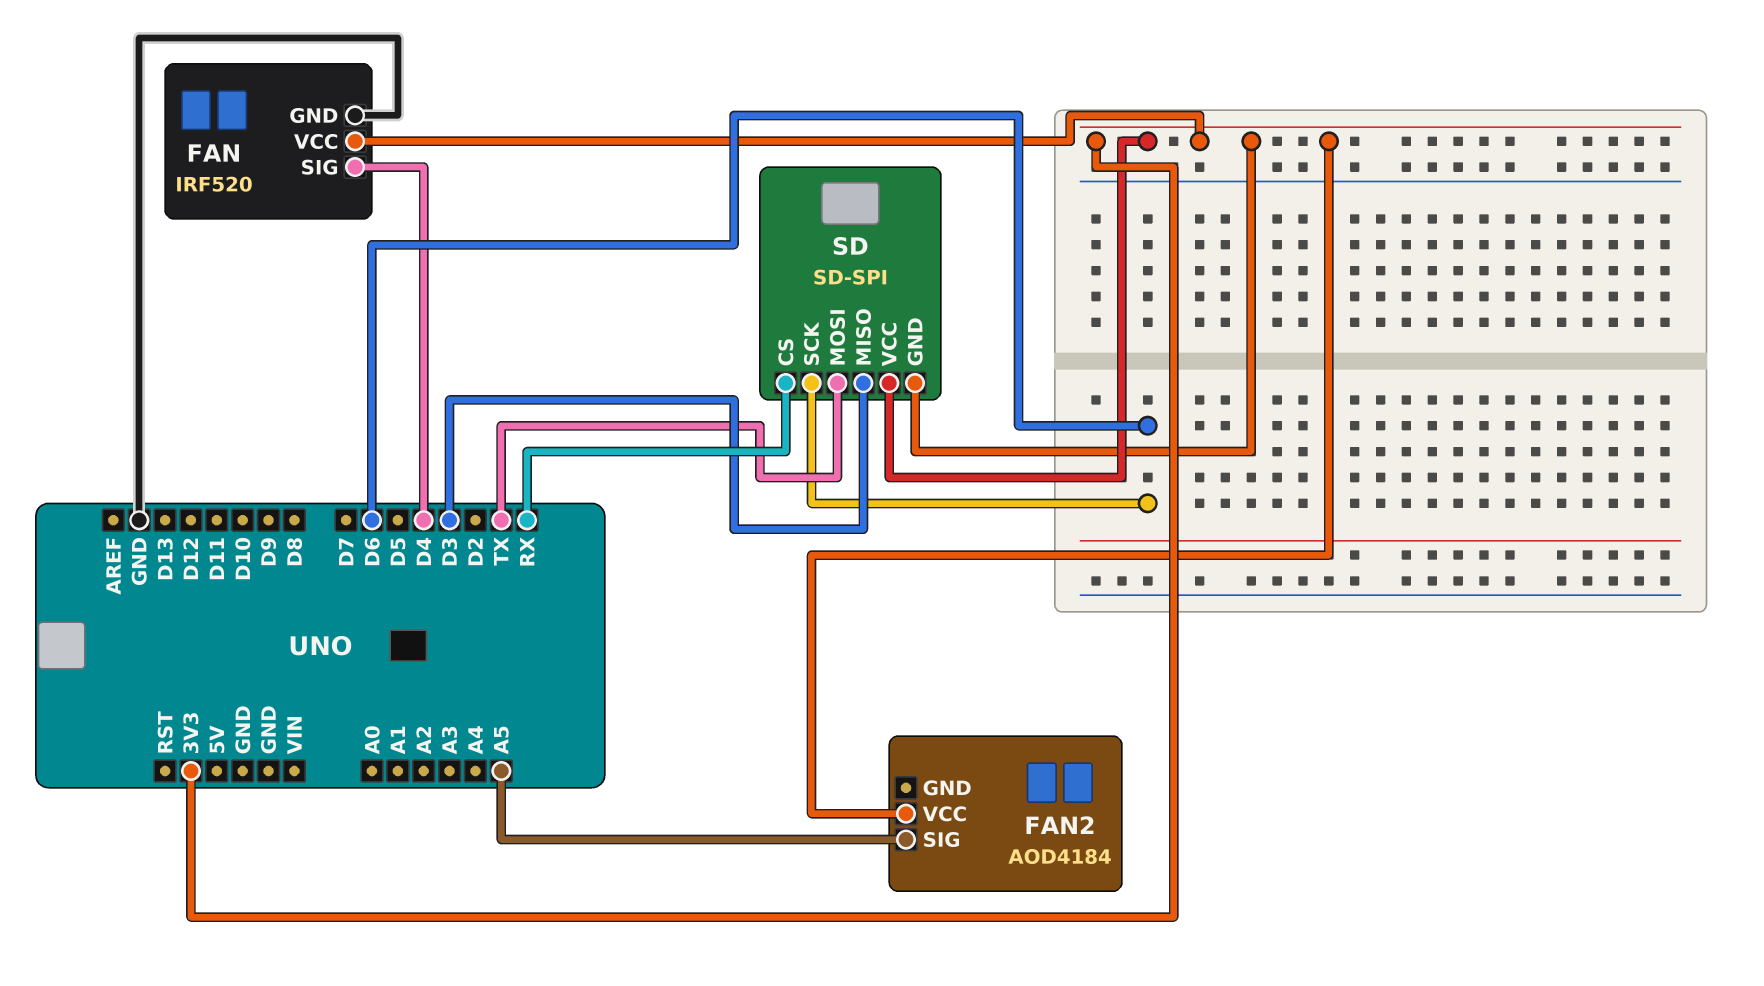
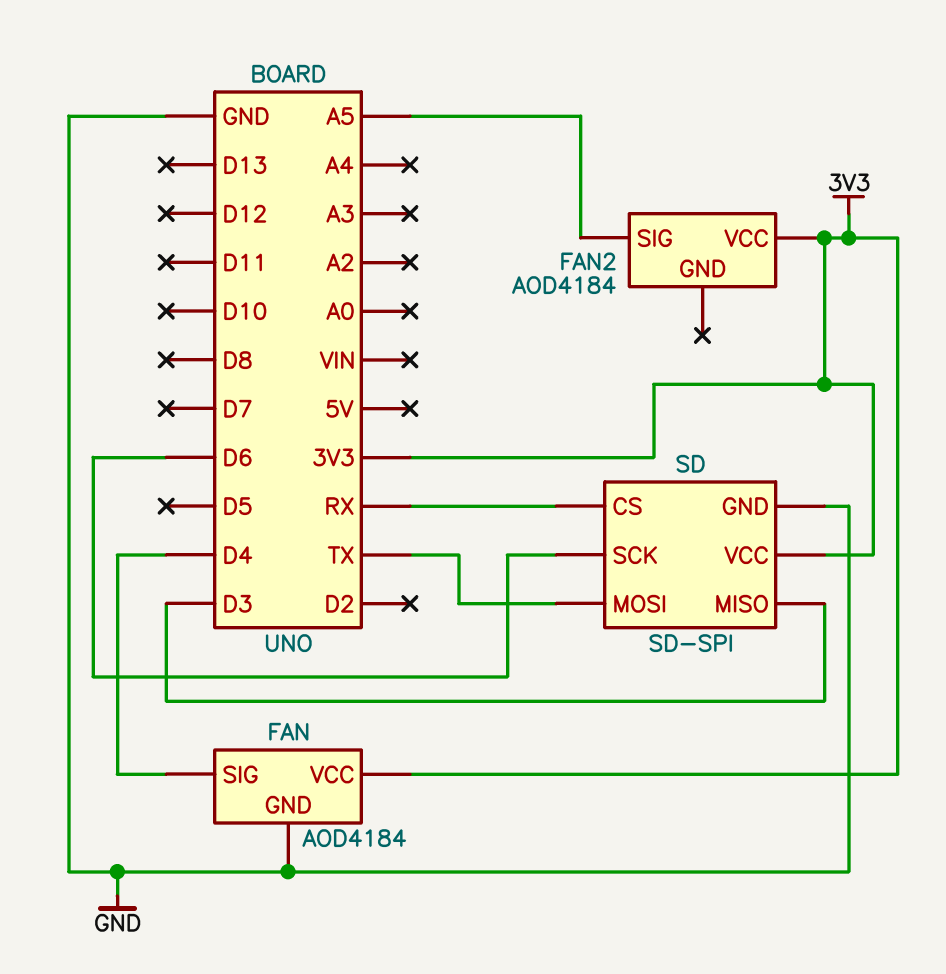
FAN: IRF520 -> AOD4184
SD pin GND: 3V3 -> GND

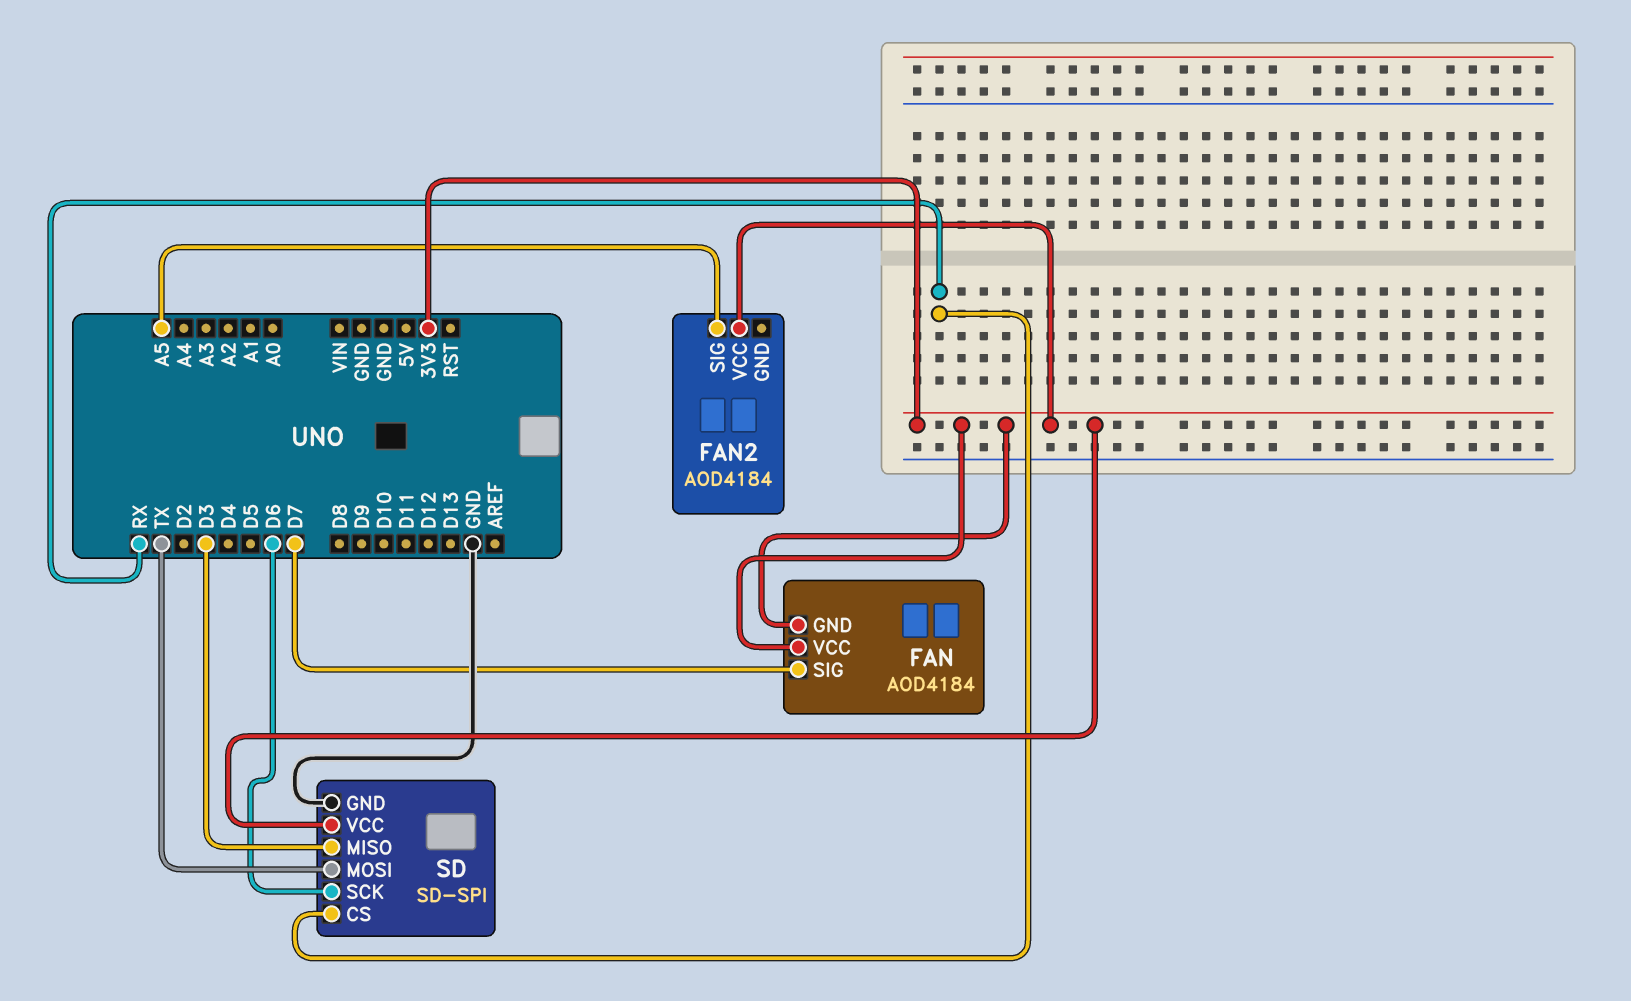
FAN pin GND: GND -> 3V3
FAN pin SIG: D4 -> D7

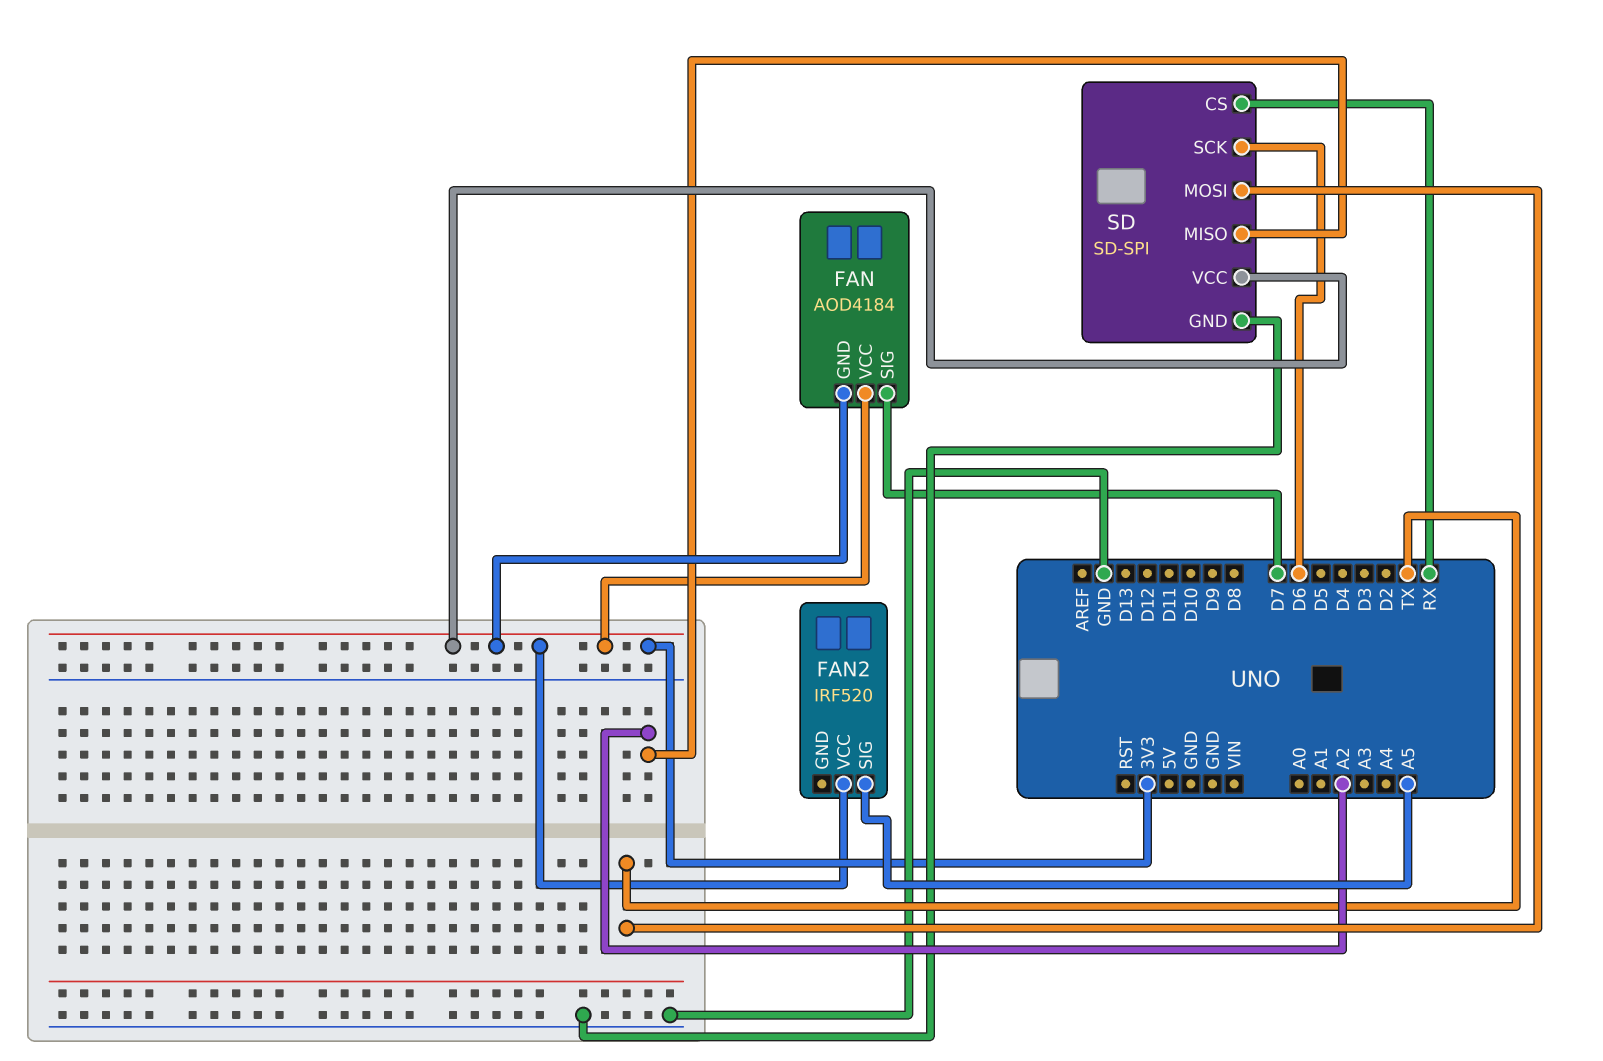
FAN2: AOD4184 -> IRF520
SD pin MISO: D3 -> A2

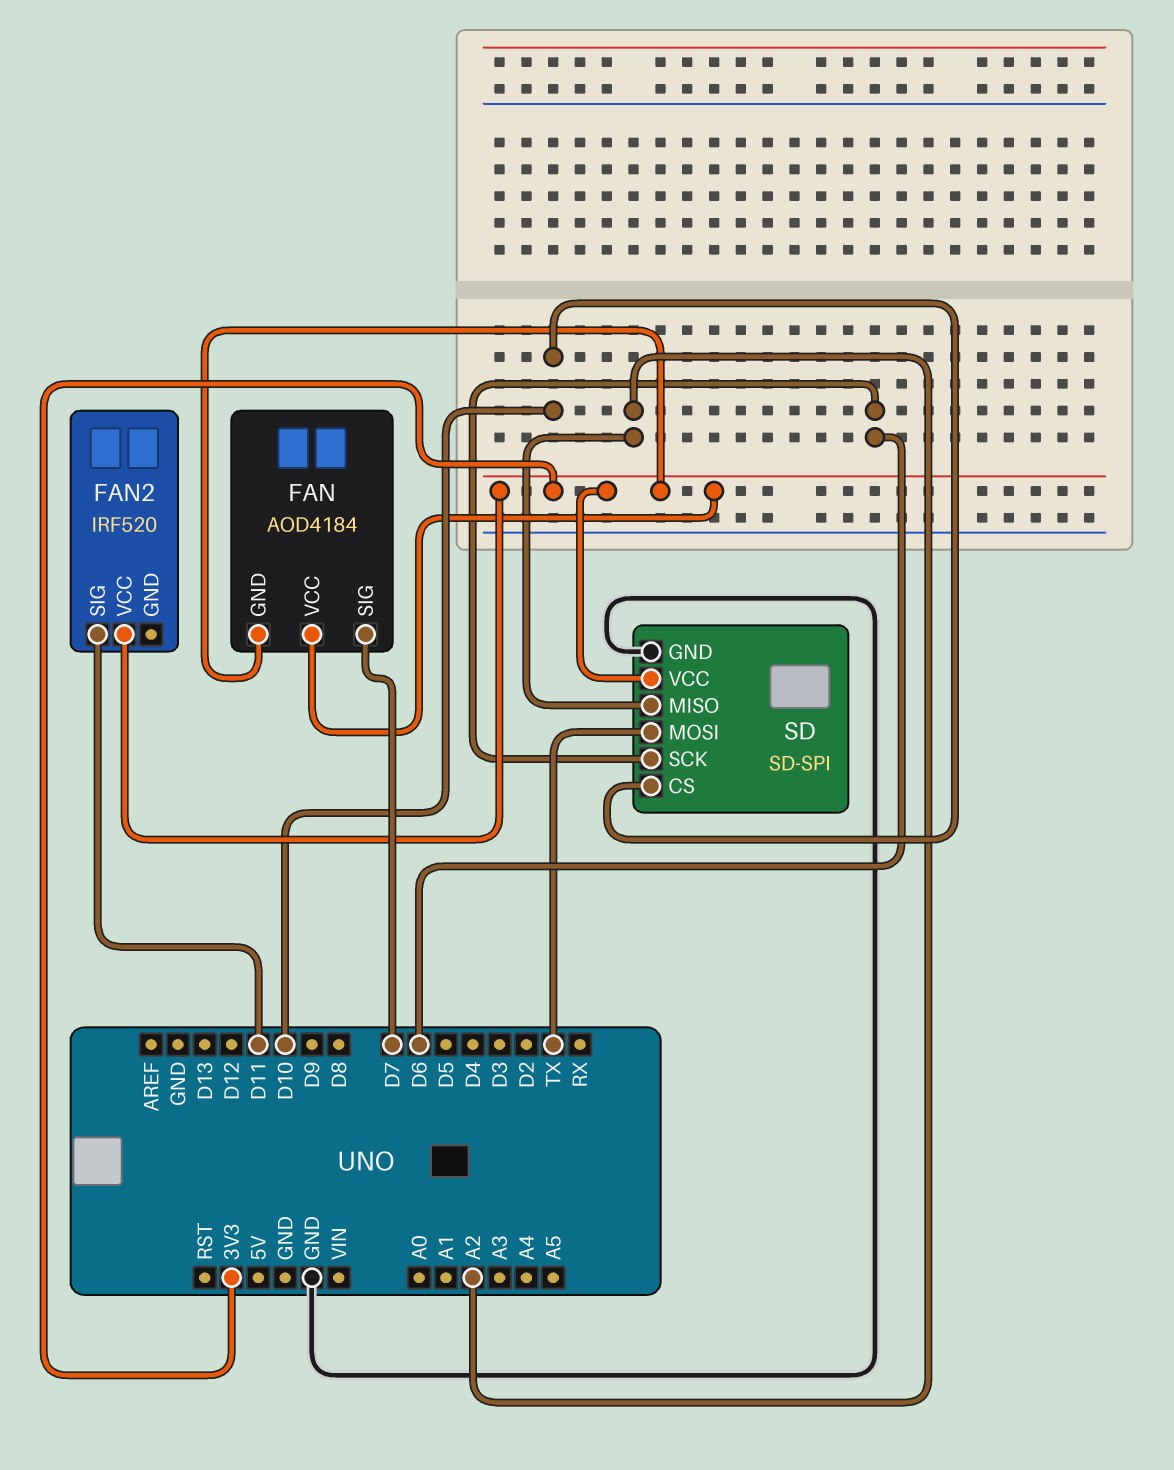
FAN2 pin SIG: A5 -> D11
SD pin CS: RX -> D10

